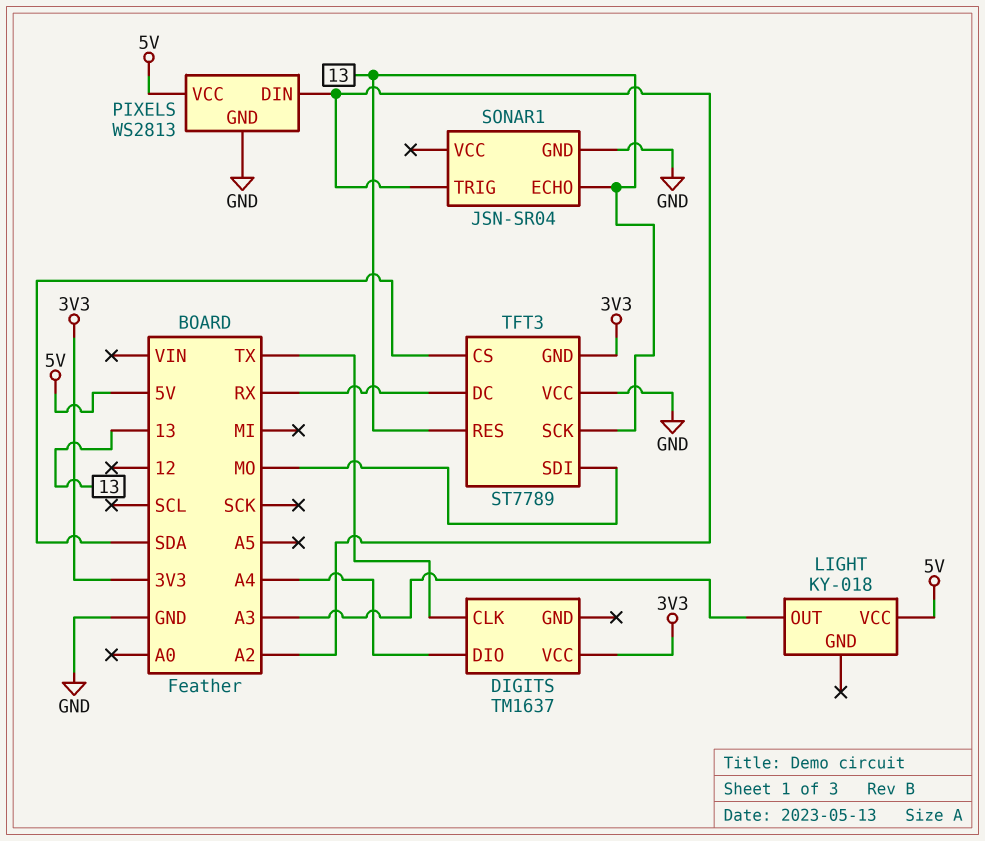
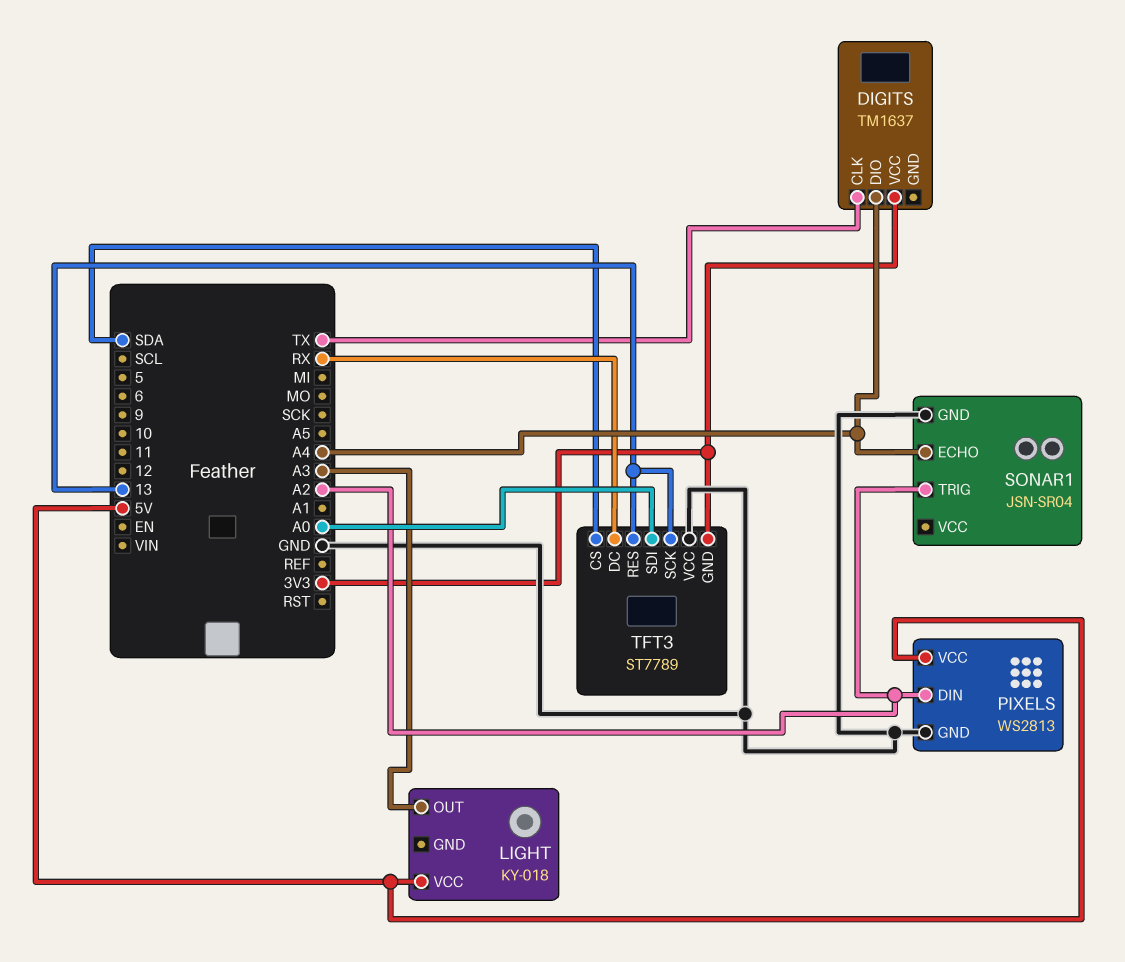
SONAR1 pin ECHO: 13 -> A4
TFT3 pin SDI: MO -> A0

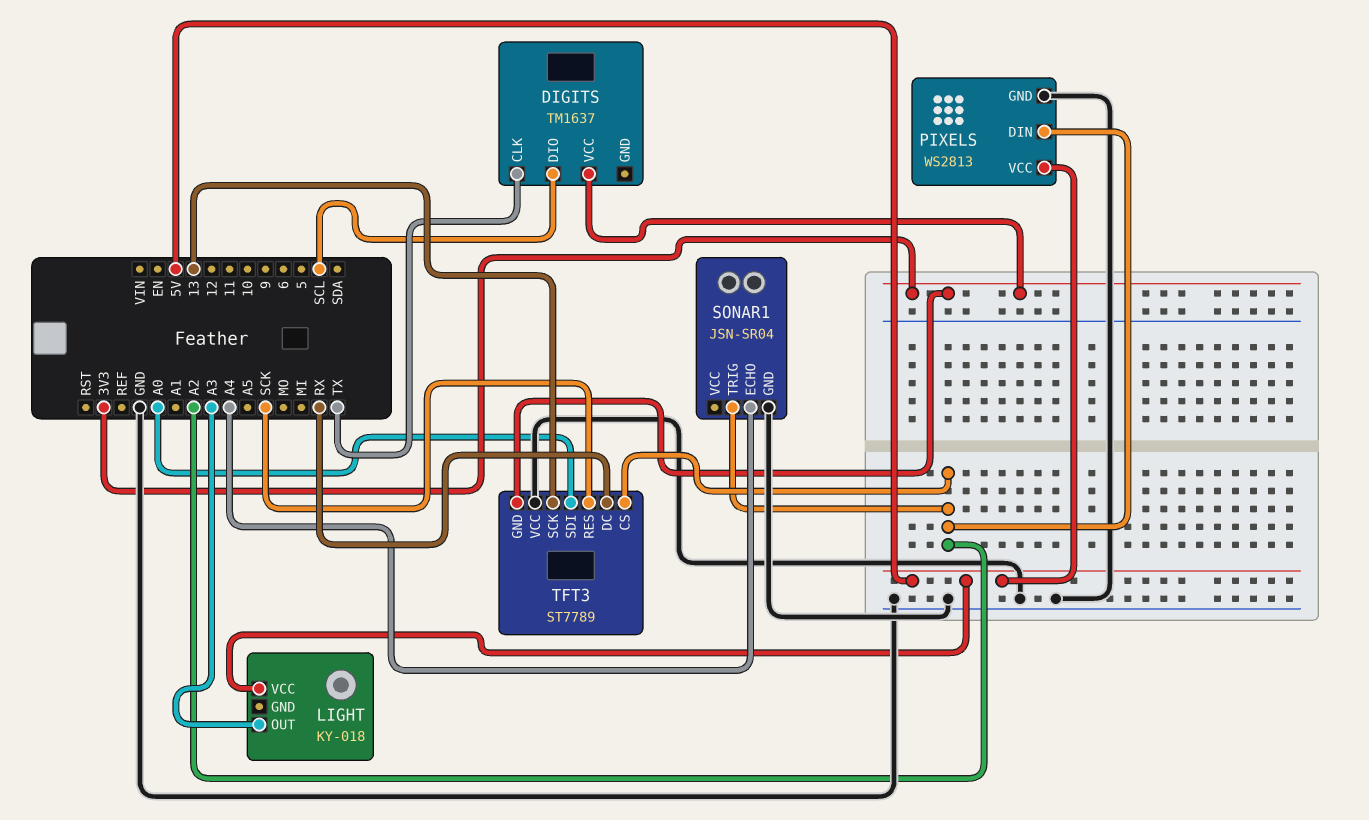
DIGITS pin DIO: A4 -> SCL
TFT3 pin CS: SDA -> A2
TFT3 pin RES: 13 -> SCK

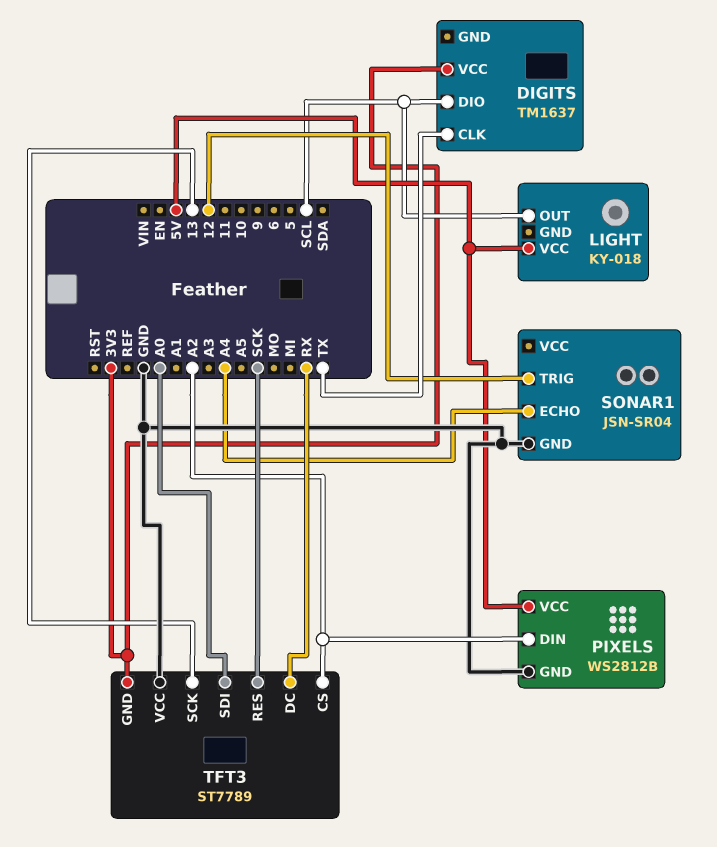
LIGHT pin OUT: A3 -> SCL
PIXELS: WS2813 -> WS2812B
SONAR1 pin TRIG: A2 -> 12

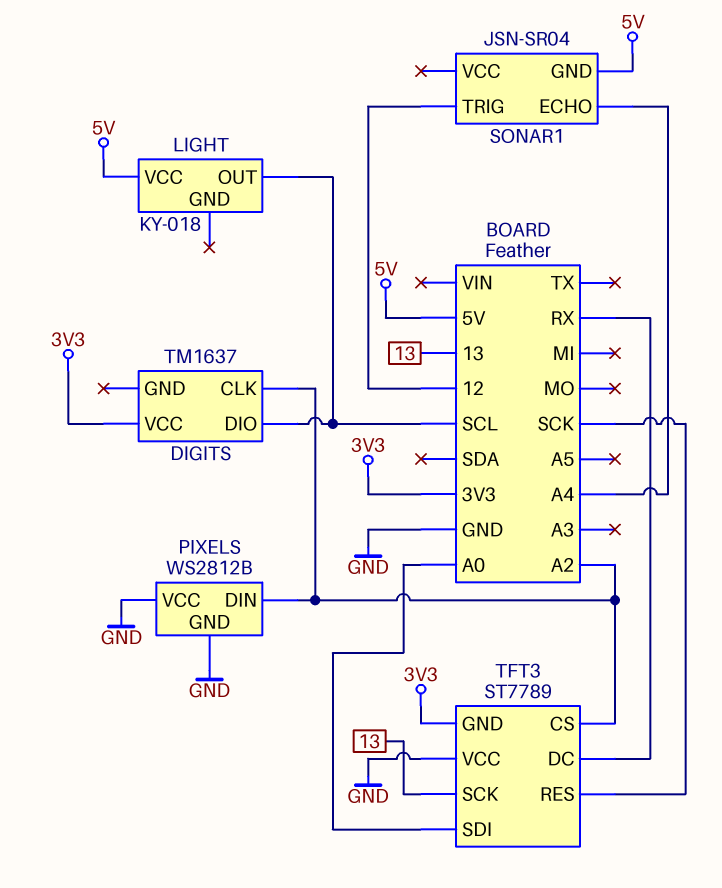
DIGITS pin CLK: TX -> A2
PIXELS pin VCC: 5V -> GND
SONAR1 pin GND: GND -> 5V

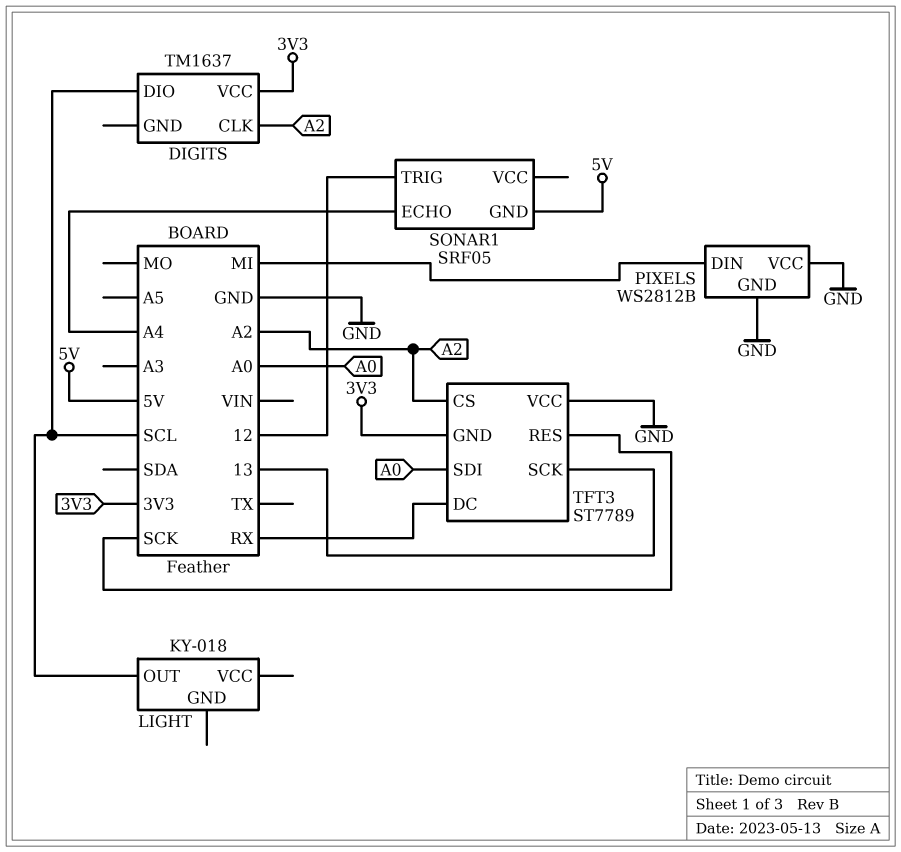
LIGHT pin VCC: 5V -> none
PIXELS pin DIN: A2 -> MI
SONAR1: JSN-SR04 -> SRF05

